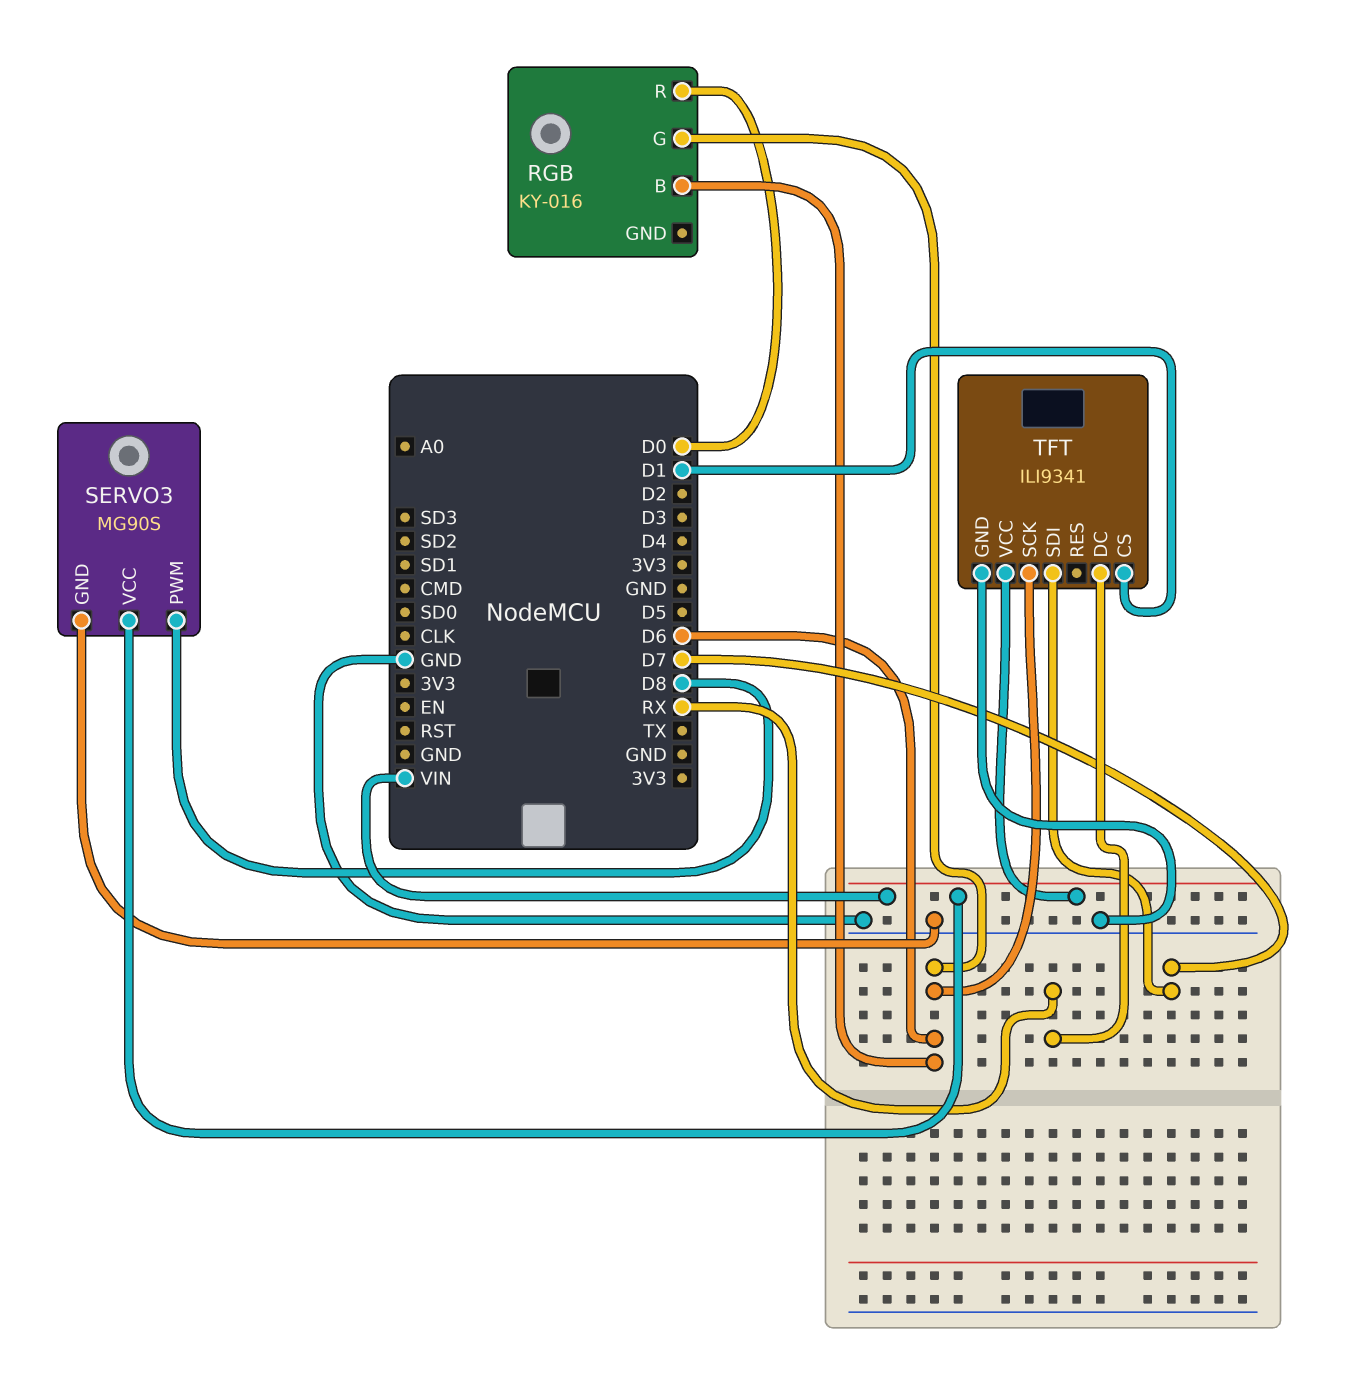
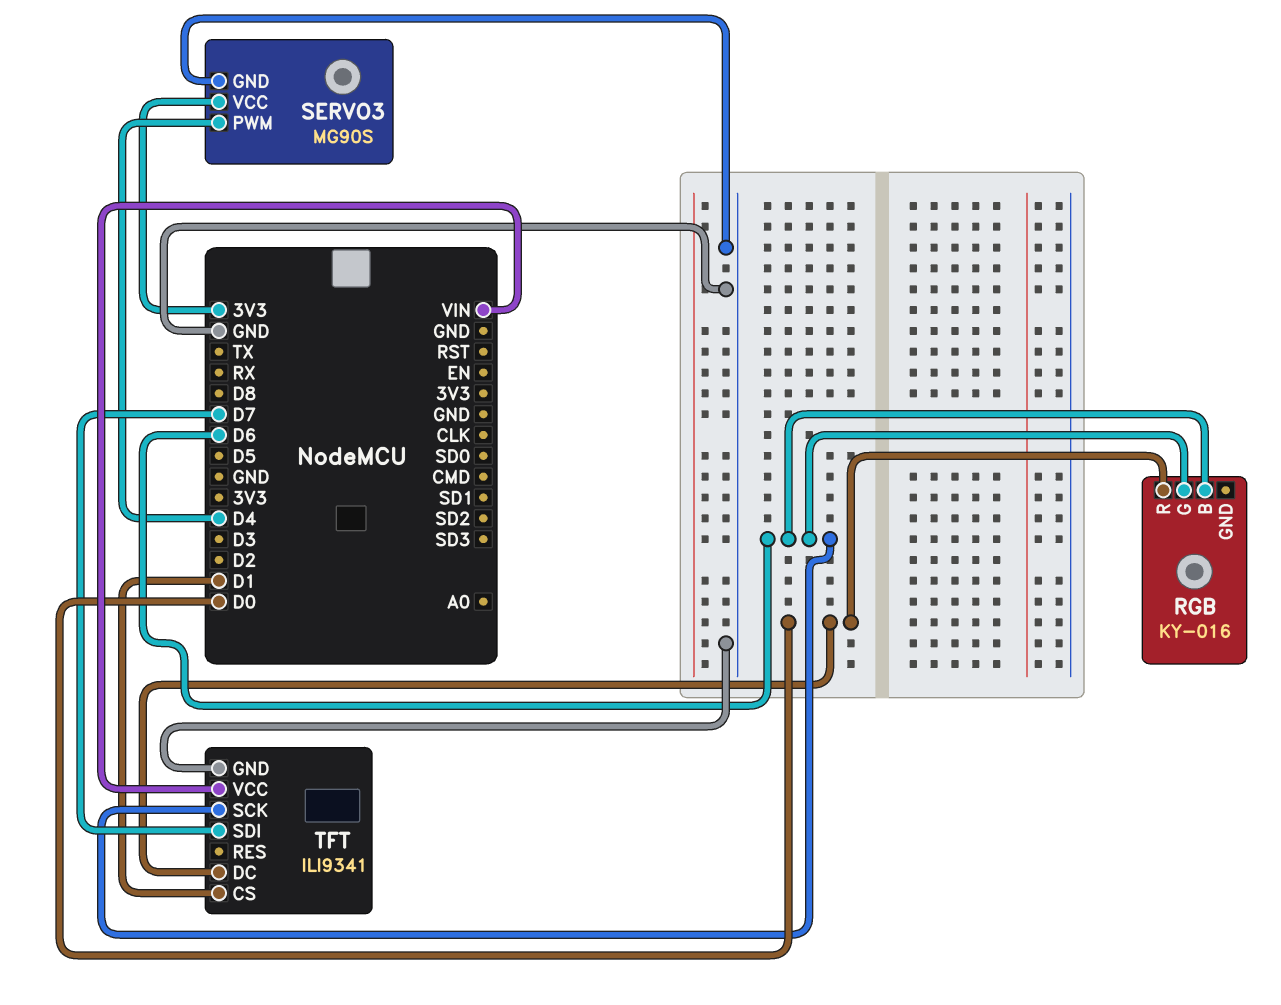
SERVO3 pin PWM: D8 -> D4
SERVO3 pin VCC: VIN -> 3V3
TFT pin DC: RX -> D0

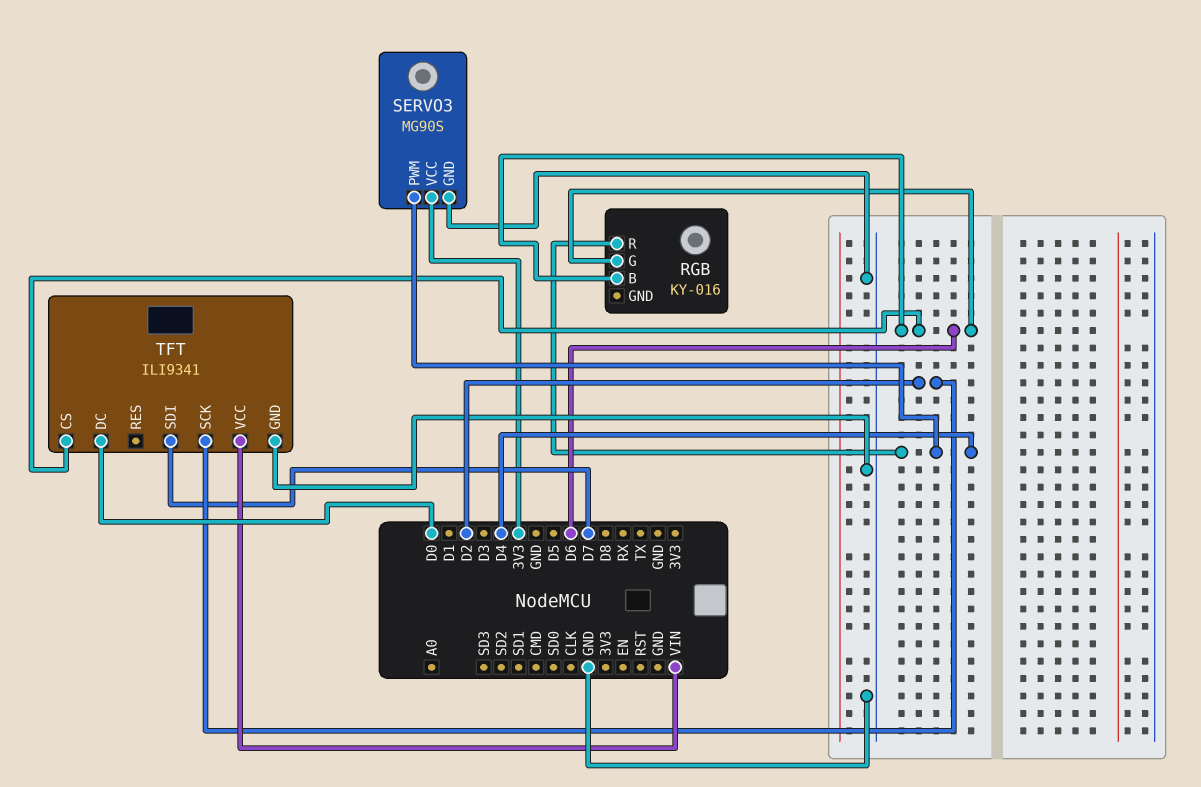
RGB pin R: D0 -> D4
TFT pin CS: D1 -> D6
TFT pin SCK: D6 -> D2

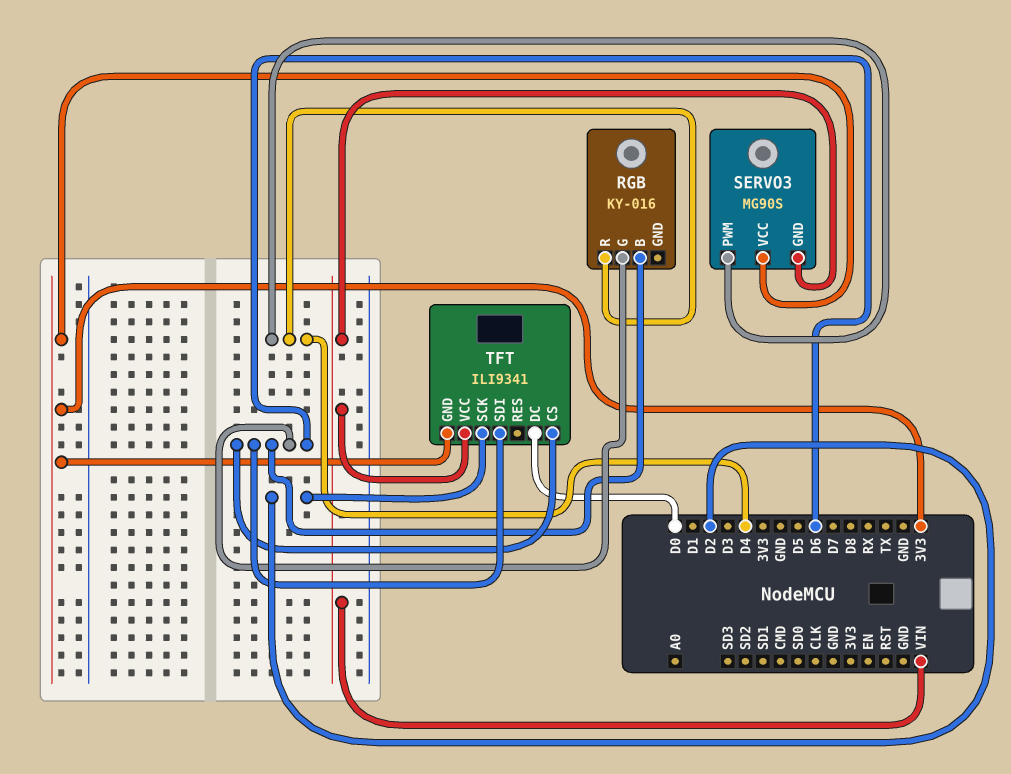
SERVO3 pin GND: GND -> VIN
TFT pin GND: GND -> 3V3
TFT pin SDI: D7 -> D6

